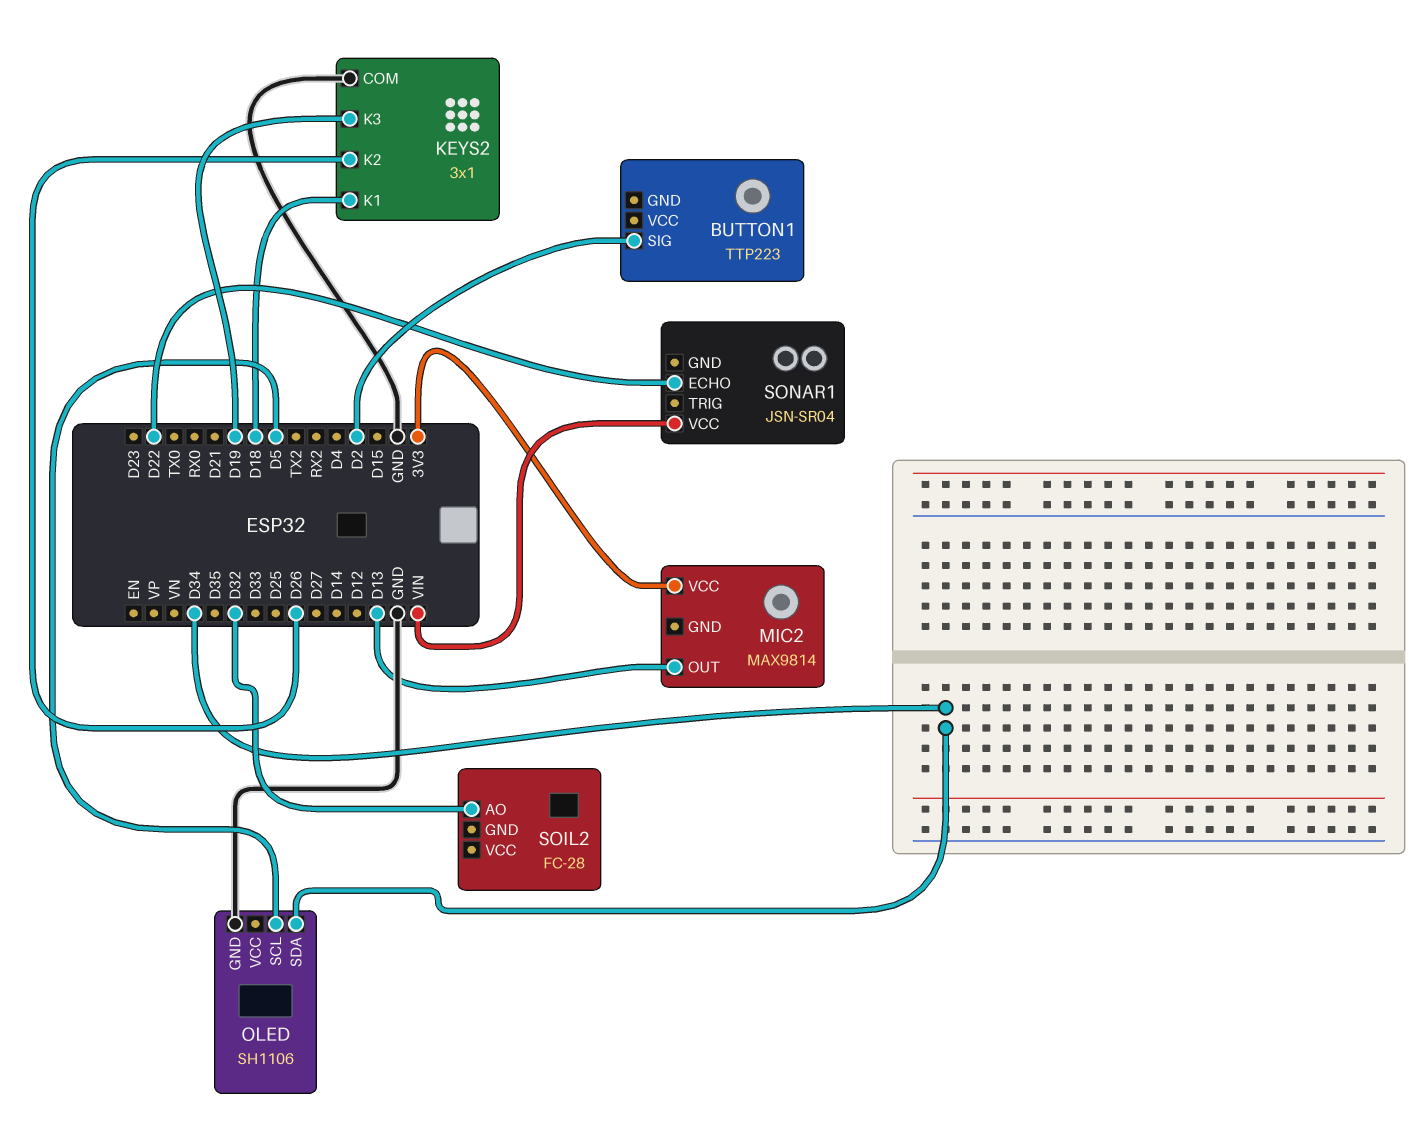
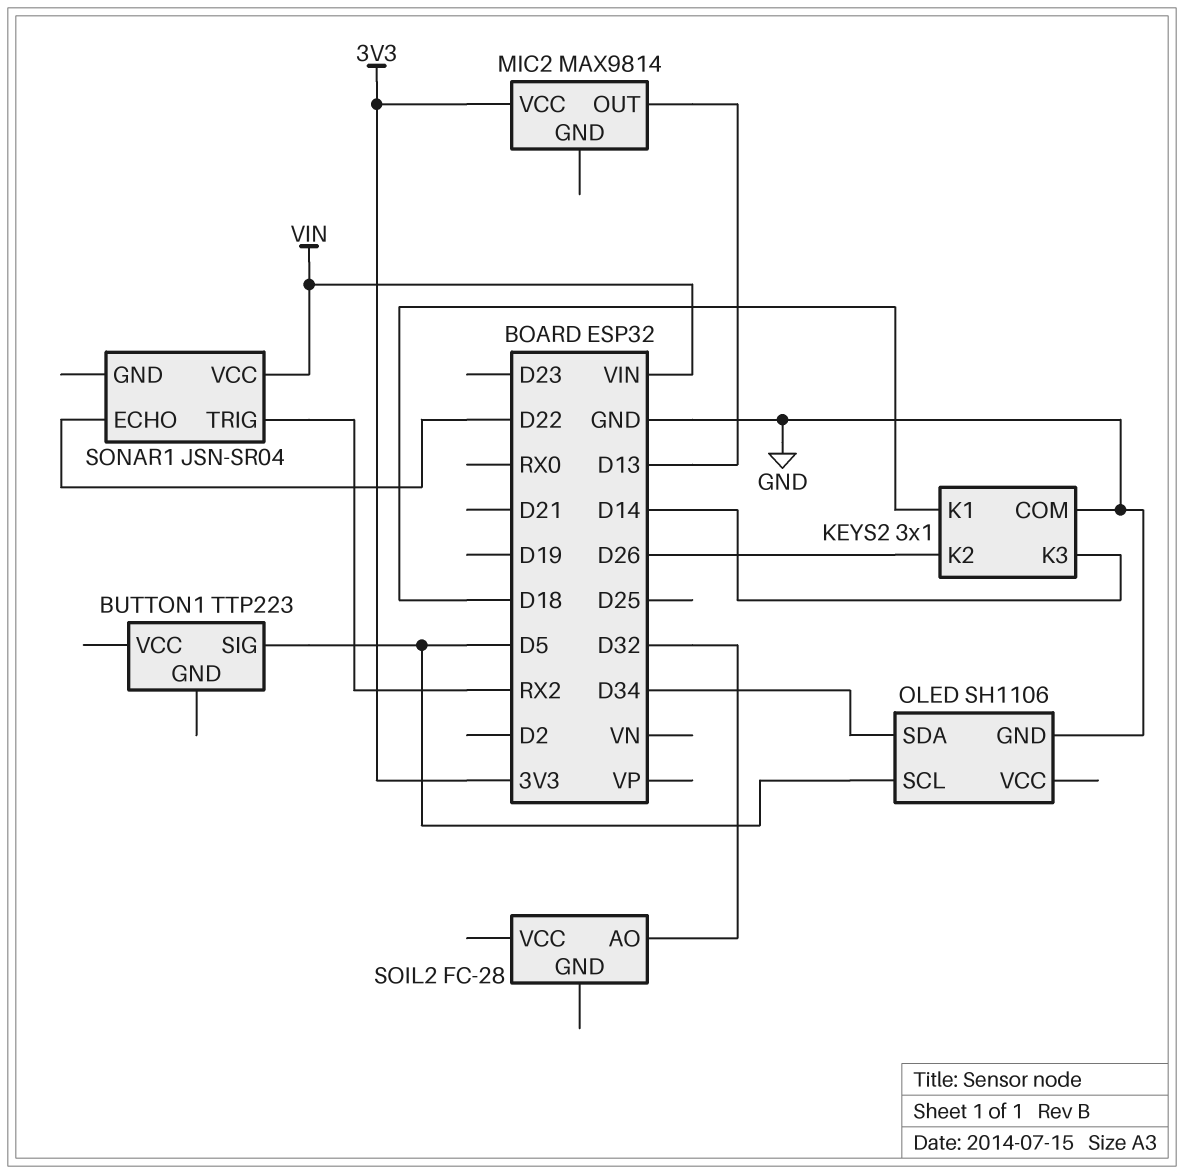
BUTTON1 pin SIG: D2 -> D5
KEYS2 pin K3: D19 -> D14
SONAR1 pin TRIG: none -> RX2

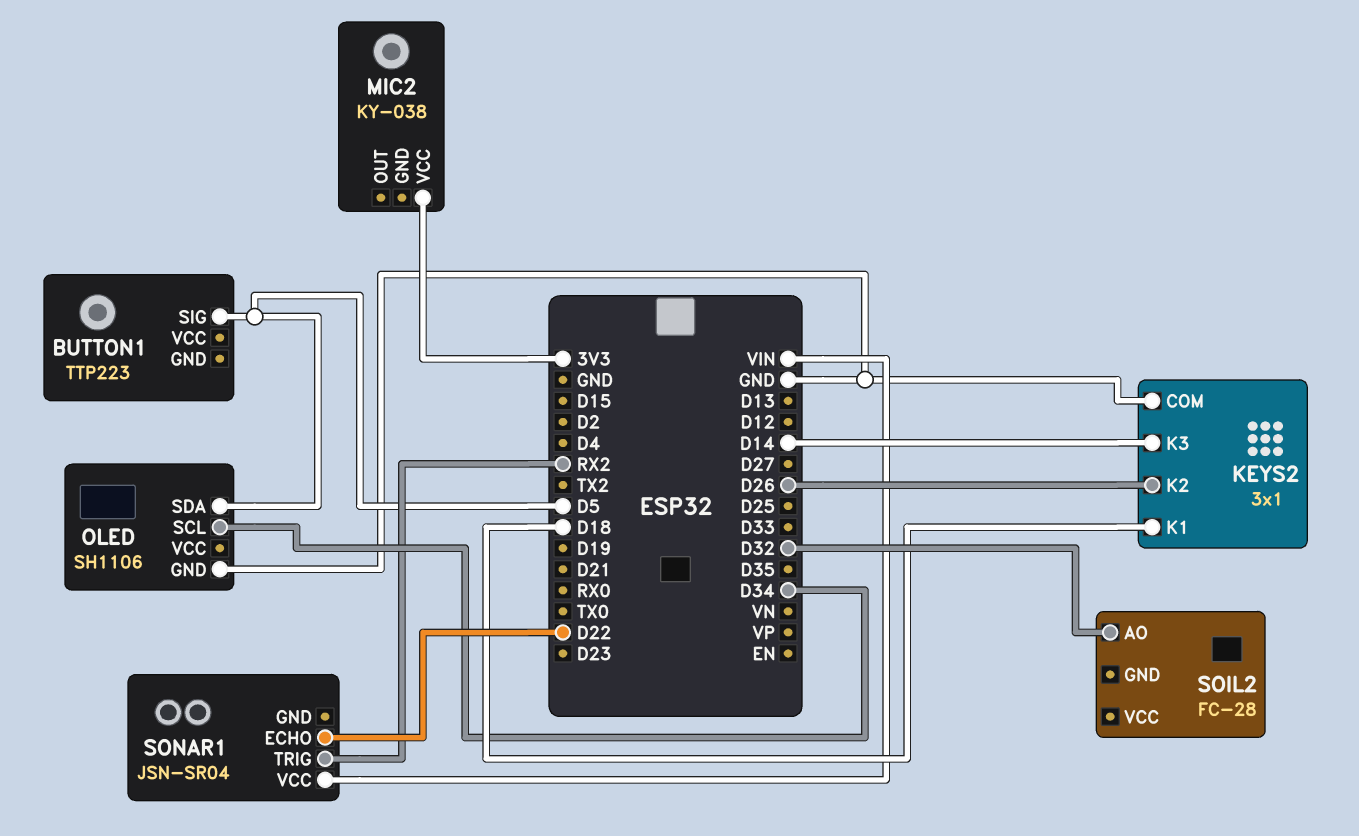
MIC2: MAX9814 -> KY-038
MIC2 pin OUT: D13 -> none
OLED pin SCL: D5 -> D34
OLED pin SDA: D34 -> D5

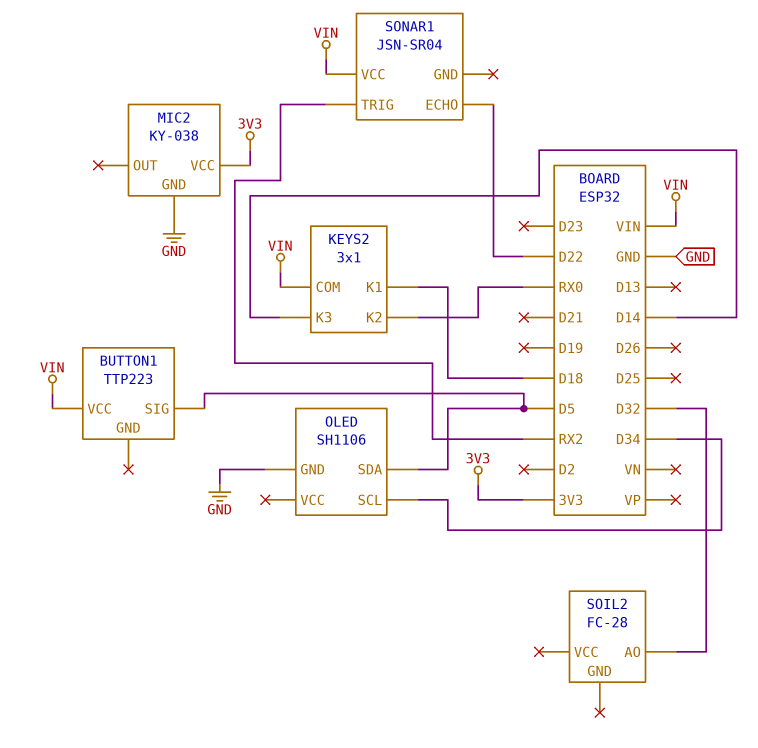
BUTTON1 pin VCC: none -> VIN
KEYS2 pin COM: GND -> VIN
KEYS2 pin K2: D26 -> RX0
MIC2 pin GND: none -> GND

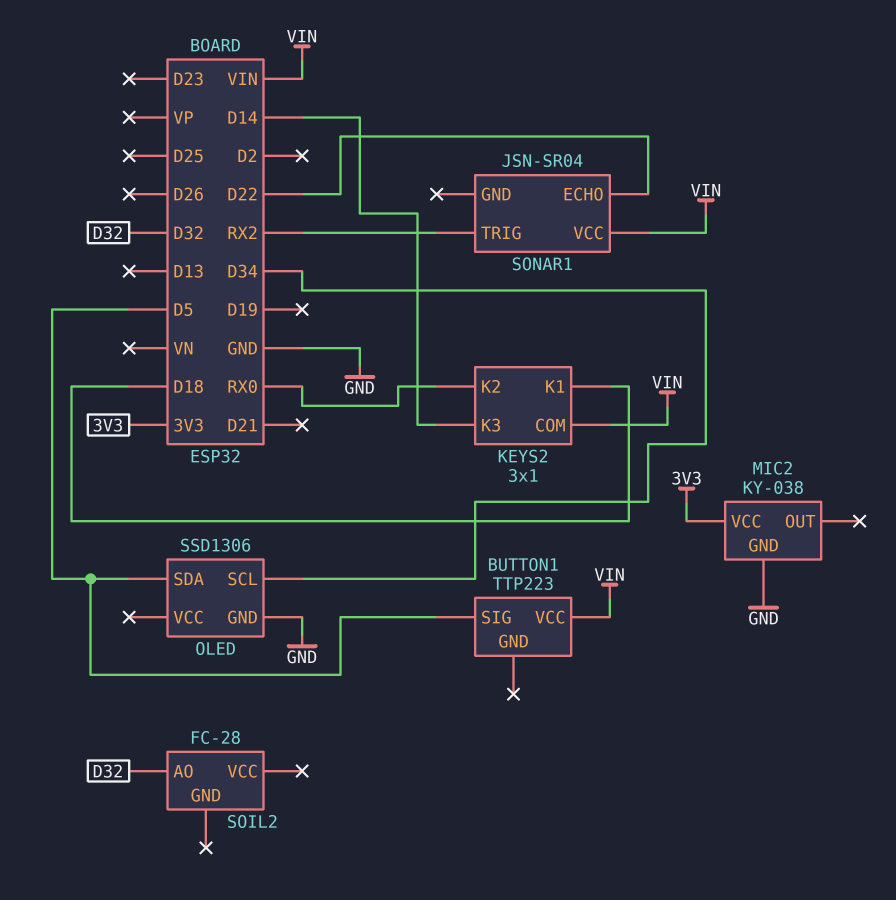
OLED: SH1106 -> SSD1306

